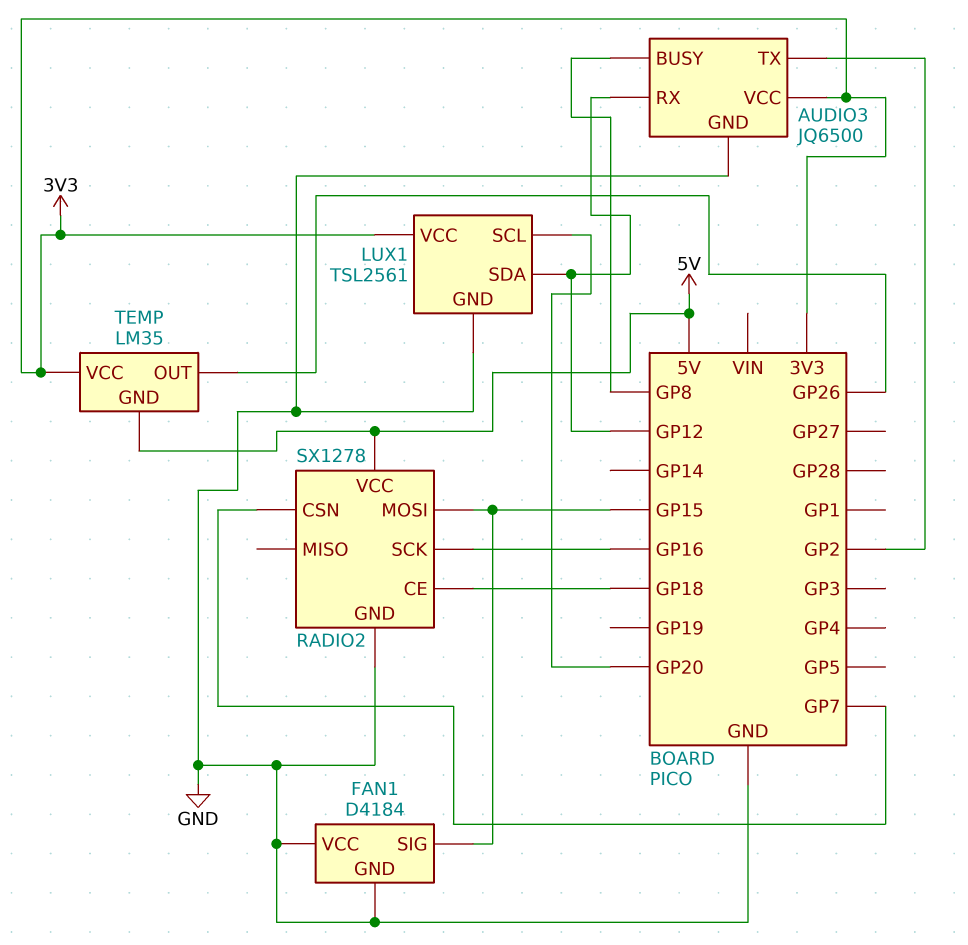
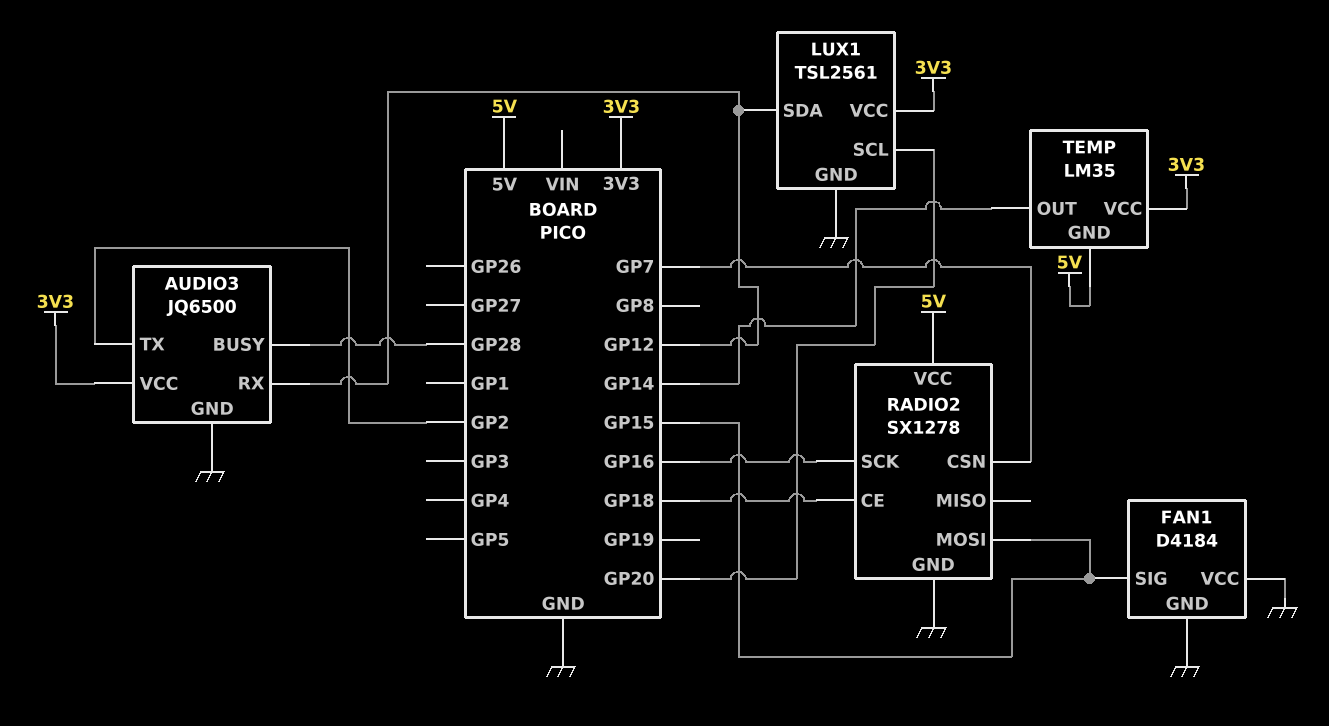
AUDIO3 pin BUSY: GP8 -> GP28
TEMP pin OUT: GP26 -> GP14

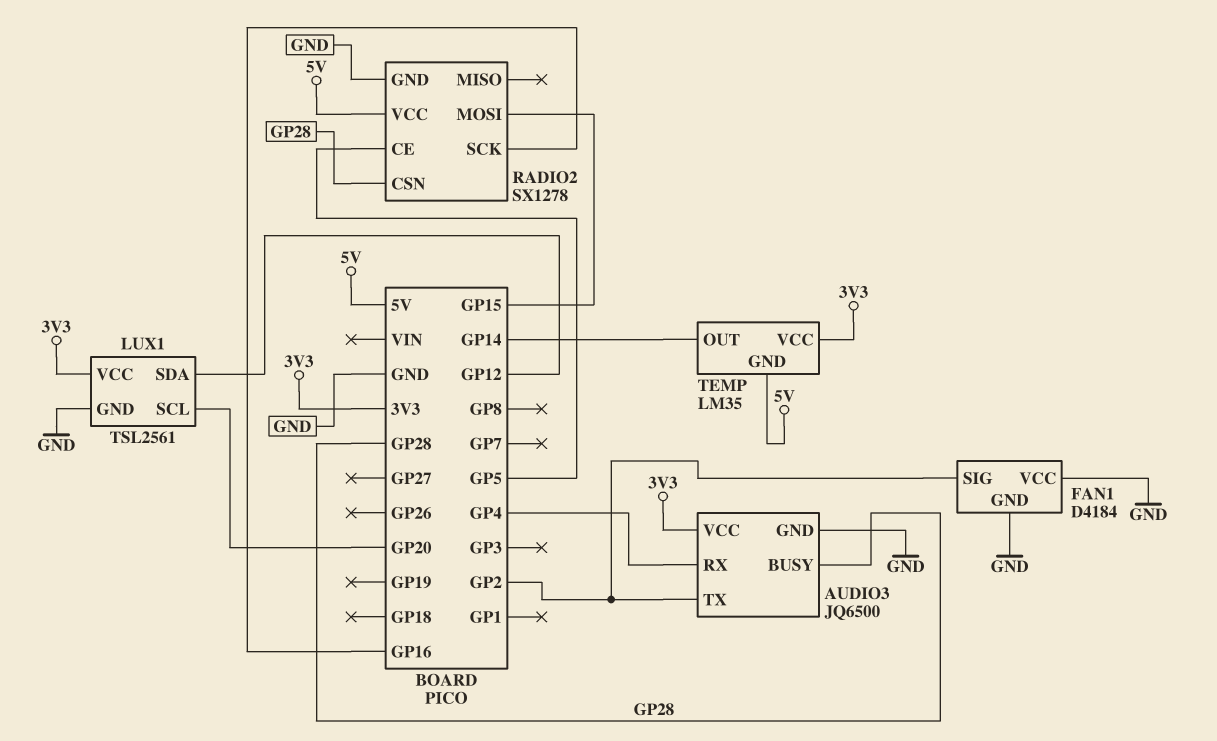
AUDIO3 pin RX: GP12 -> GP4
FAN1 pin SIG: GP15 -> GP2
RADIO2 pin CE: GP18 -> GP5
RADIO2 pin CSN: GP7 -> GP28

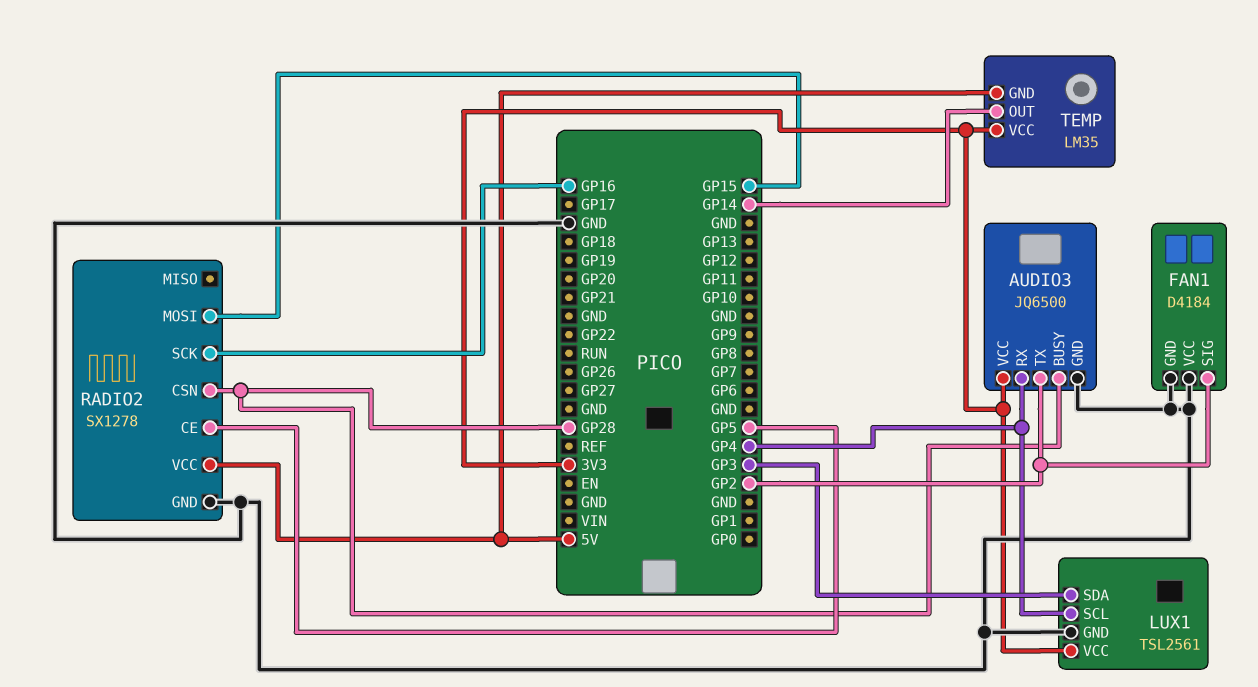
LUX1 pin SCL: GP20 -> GP4
LUX1 pin SDA: GP12 -> GP3

